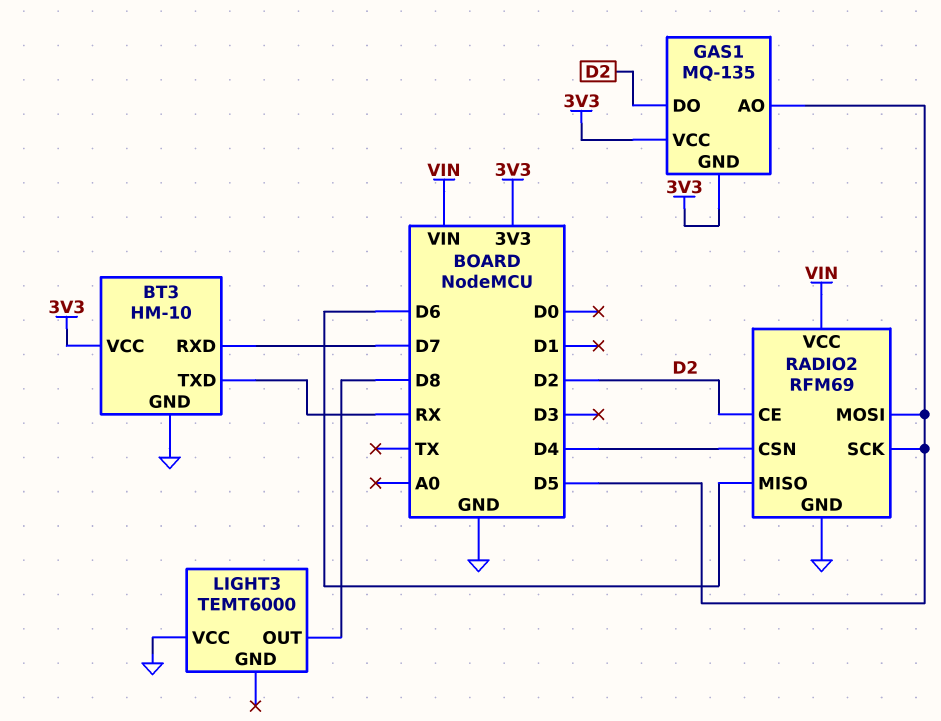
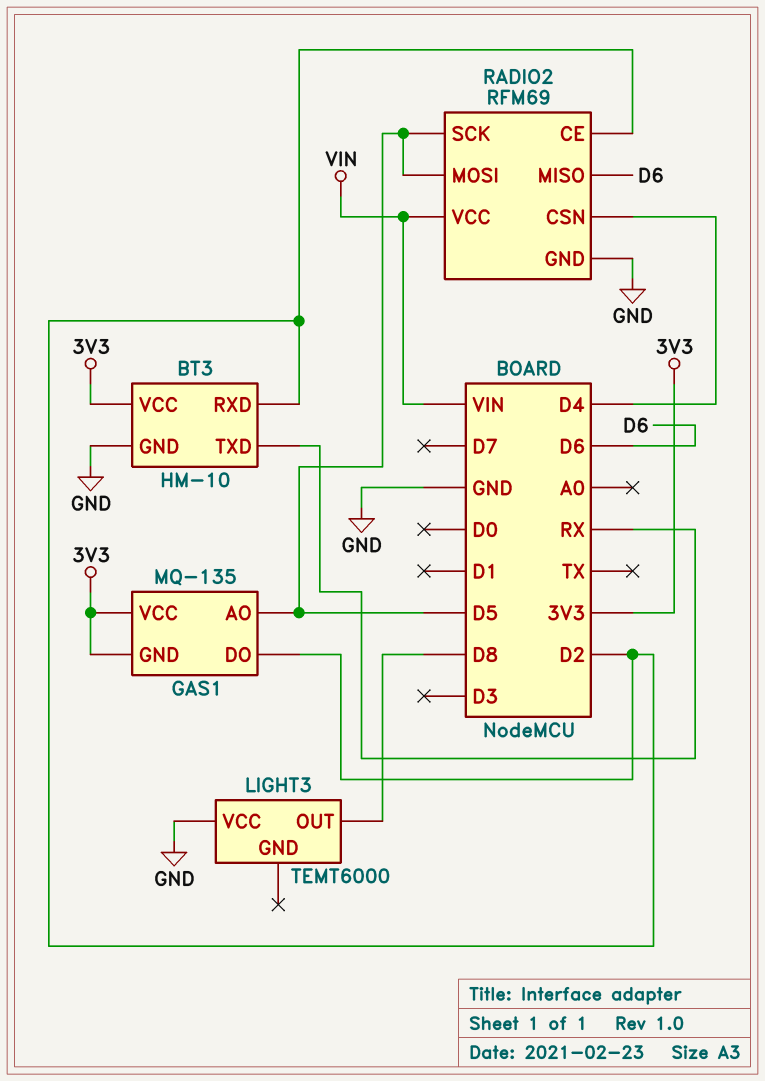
BT3 pin RXD: D7 -> D2

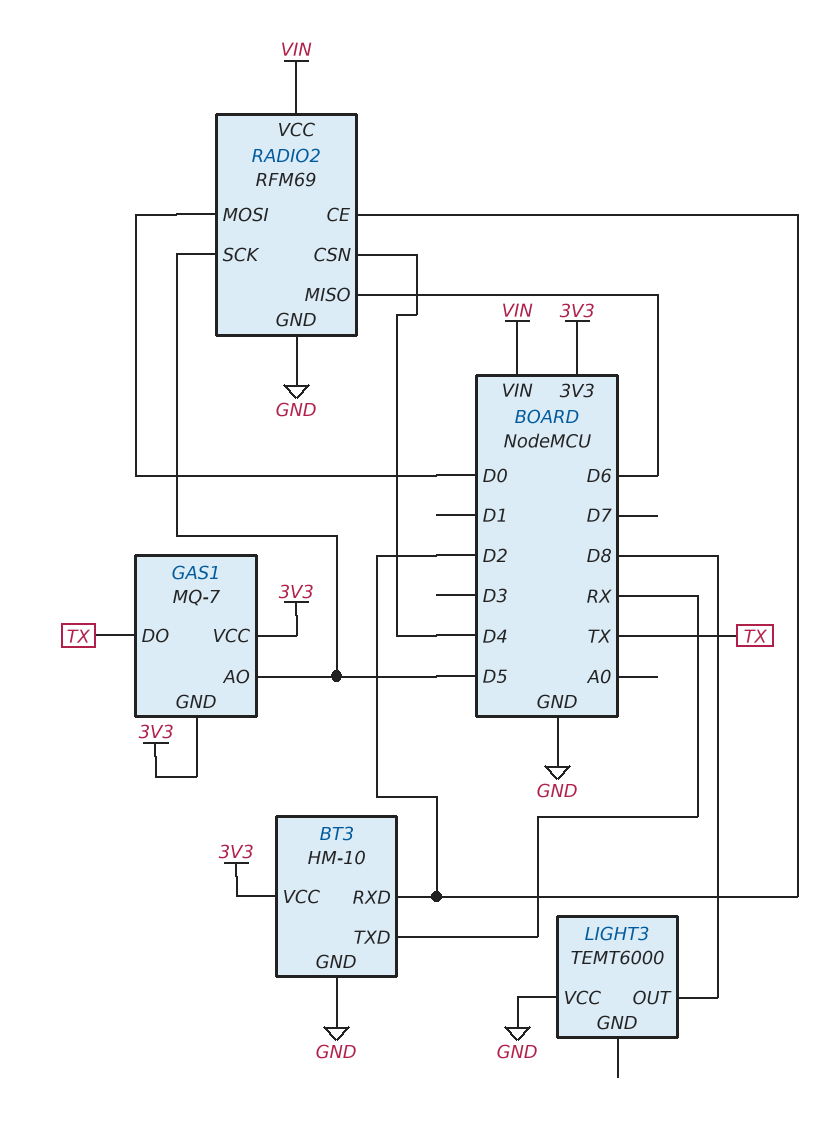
GAS1: MQ-135 -> MQ-7
GAS1 pin DO: D2 -> TX
RADIO2 pin MOSI: D5 -> D0

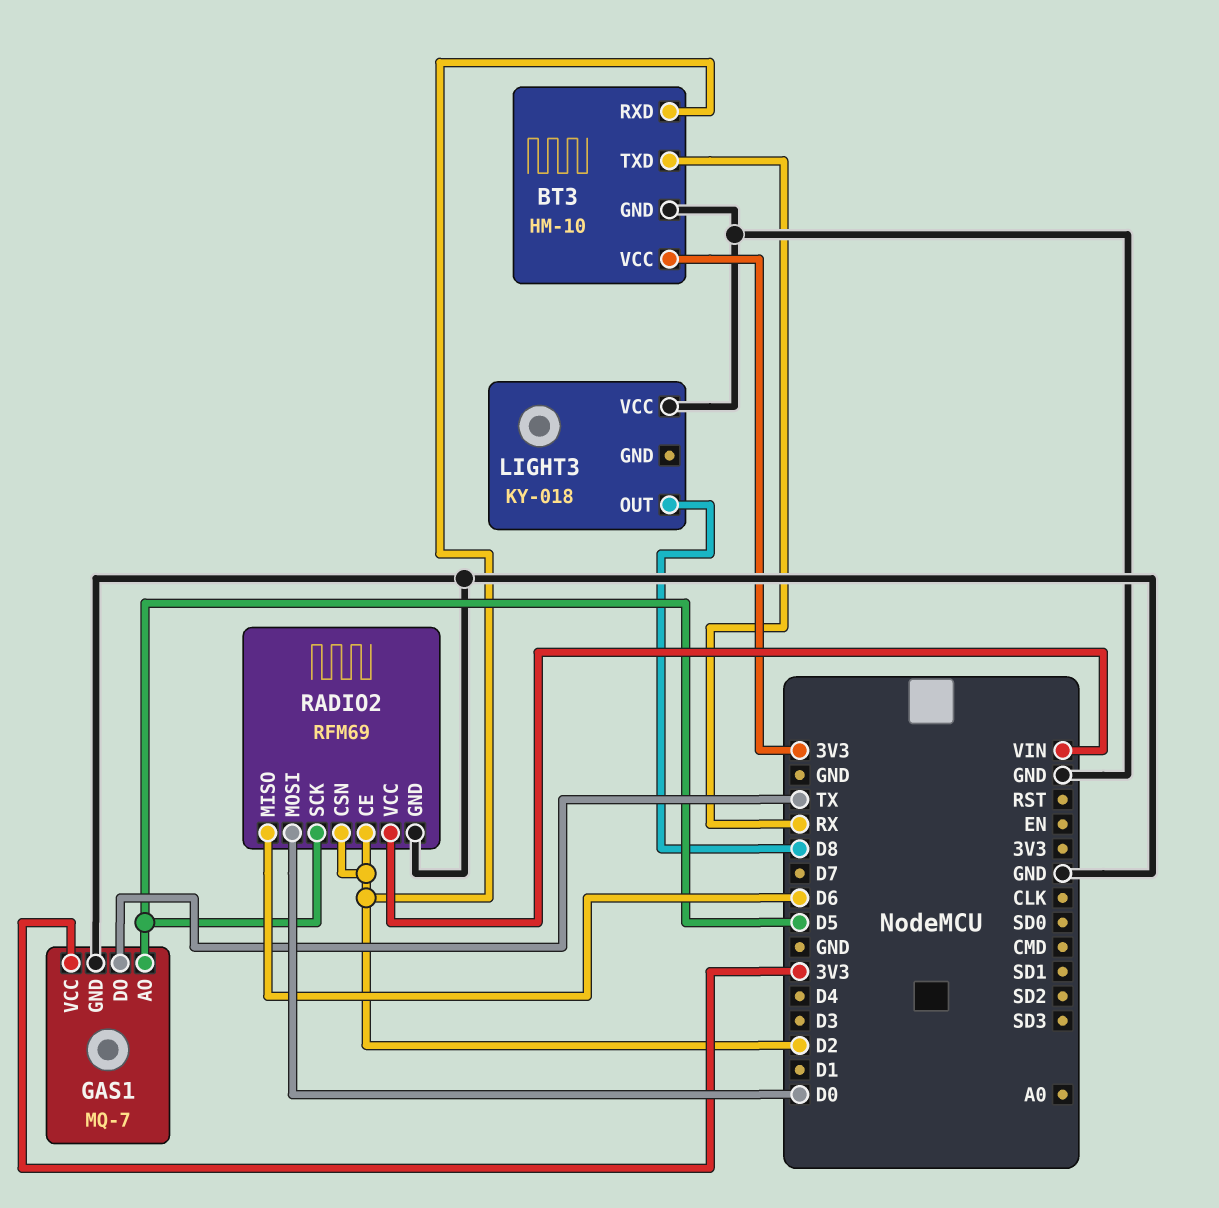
GAS1 pin GND: 3V3 -> GND
LIGHT3: TEMT6000 -> KY-018
RADIO2 pin CSN: D4 -> D2

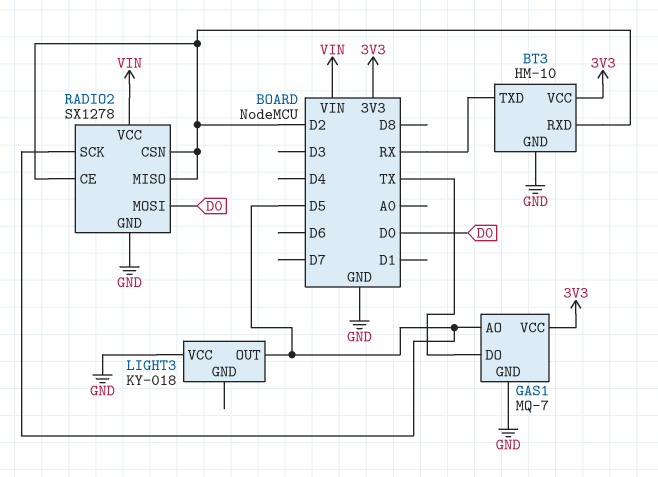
LIGHT3 pin OUT: D8 -> D5
RADIO2: RFM69 -> SX1278
RADIO2 pin MISO: D6 -> D2

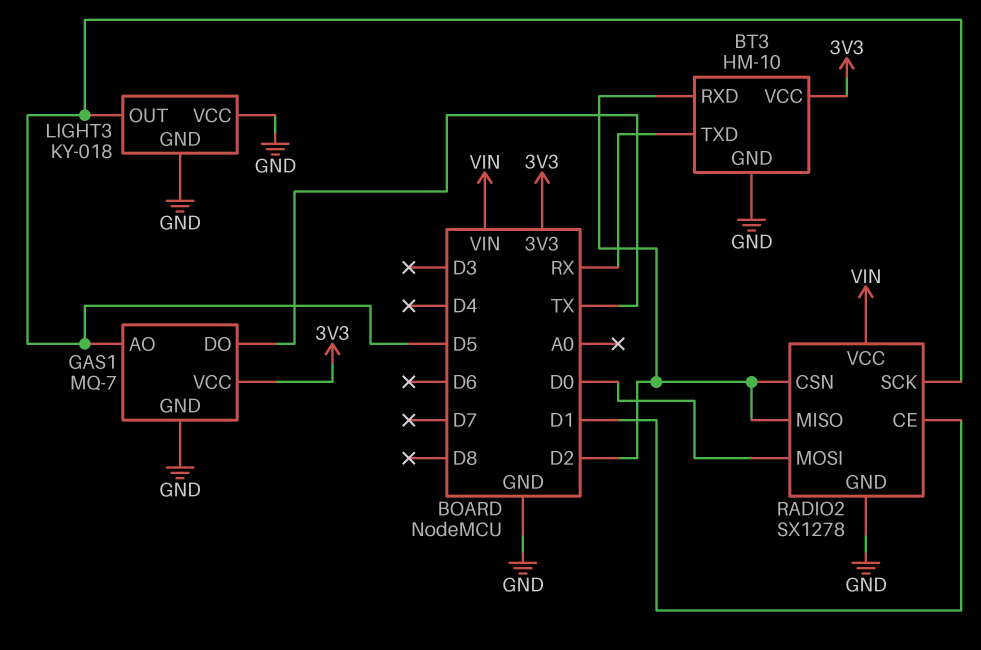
LIGHT3 pin GND: none -> GND
RADIO2 pin CE: D2 -> D1

